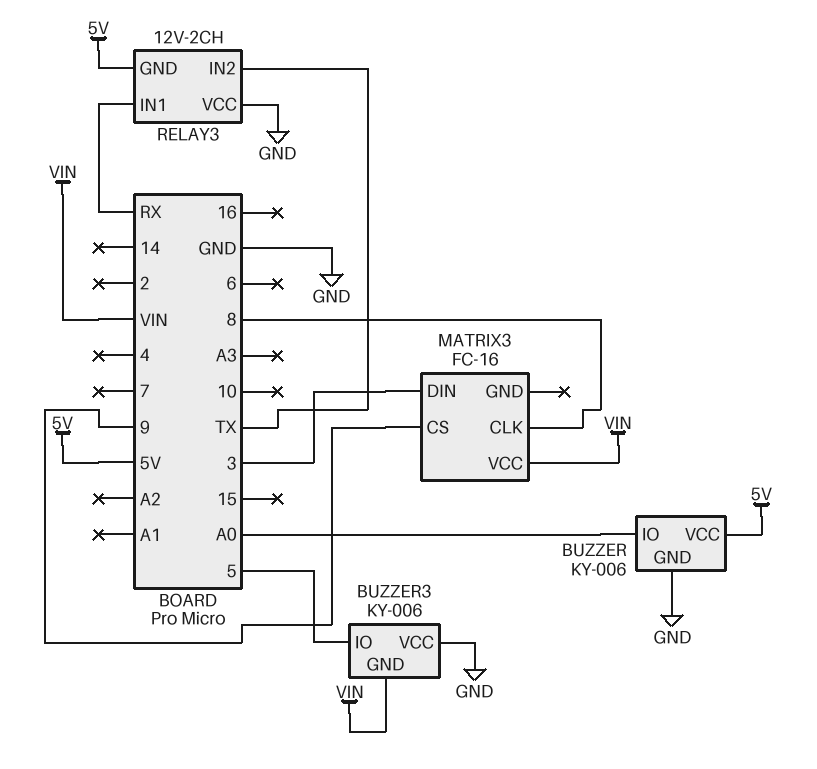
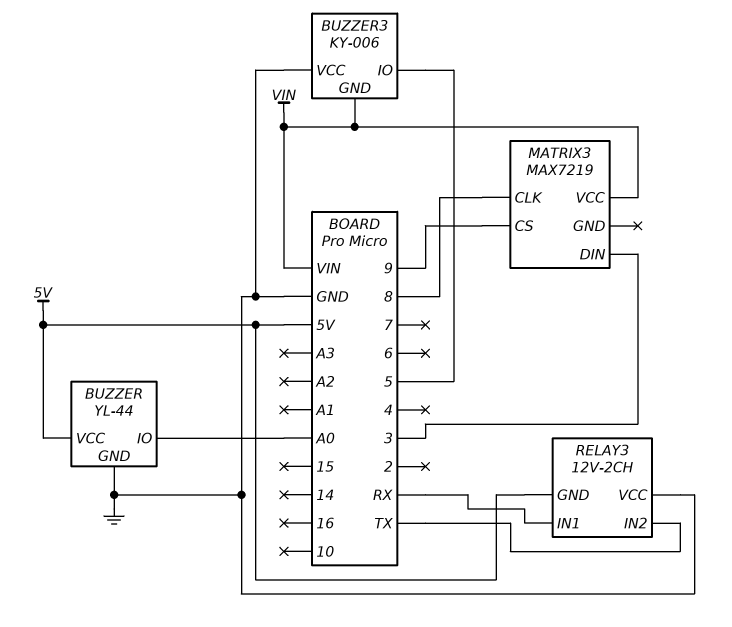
BUZZER: KY-006 -> YL-44
MATRIX3: FC-16 -> MAX7219

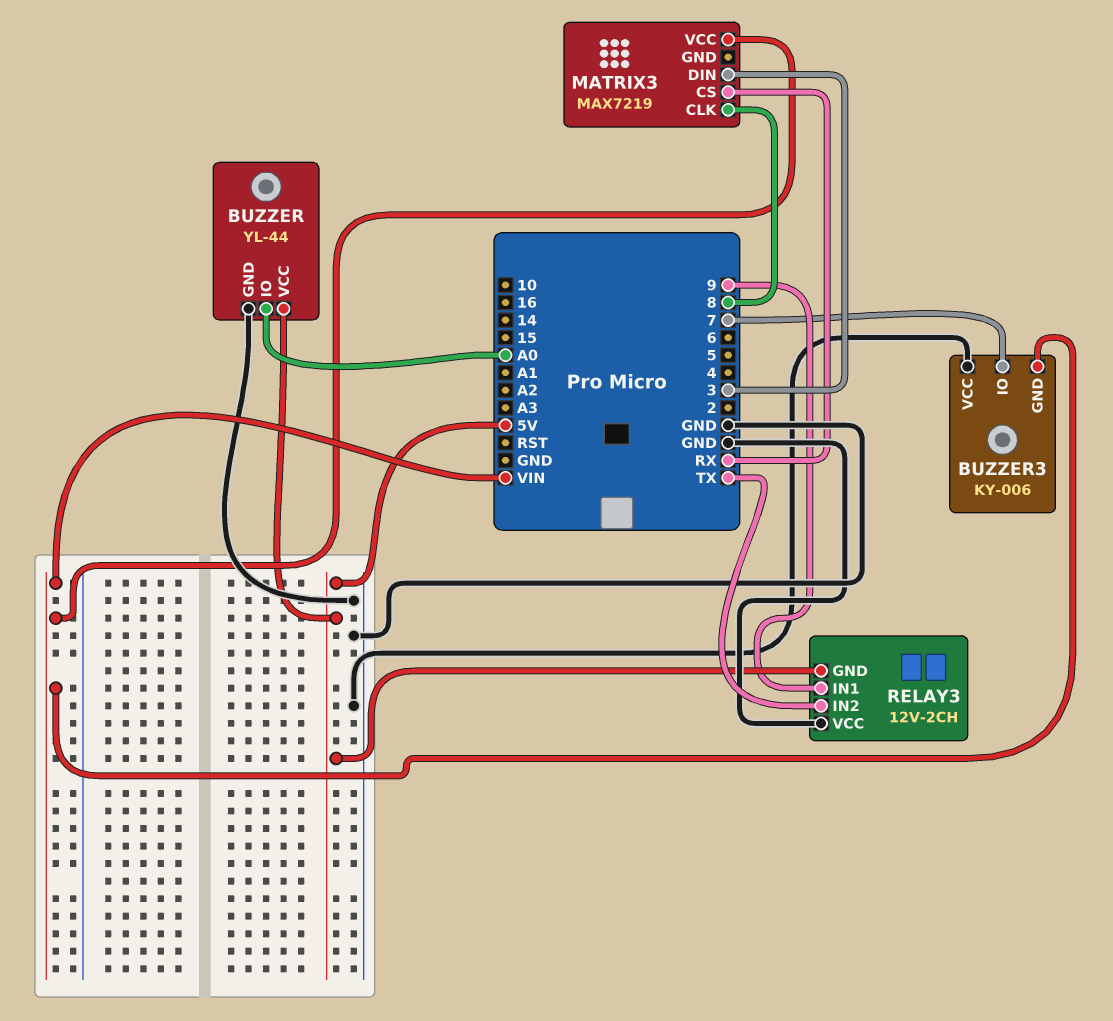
BUZZER3 pin IO: 5 -> 7
MATRIX3 pin CS: 9 -> RX
RELAY3 pin IN1: RX -> 9

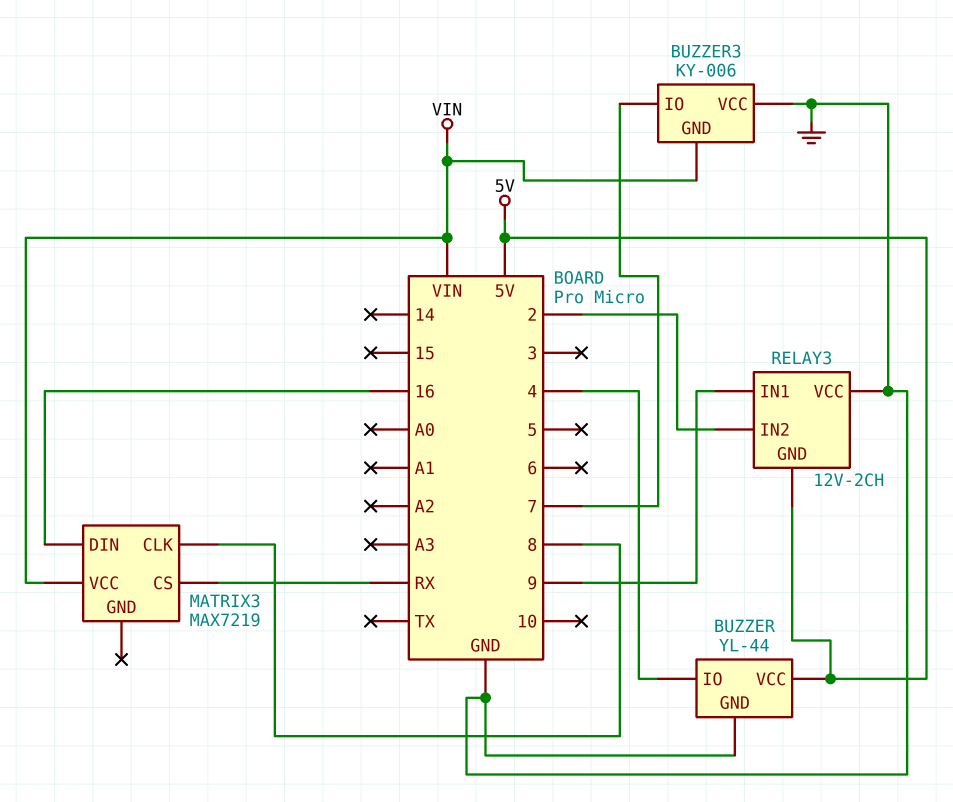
BUZZER pin IO: A0 -> 4
MATRIX3 pin DIN: 3 -> 16
RELAY3 pin IN2: TX -> 2

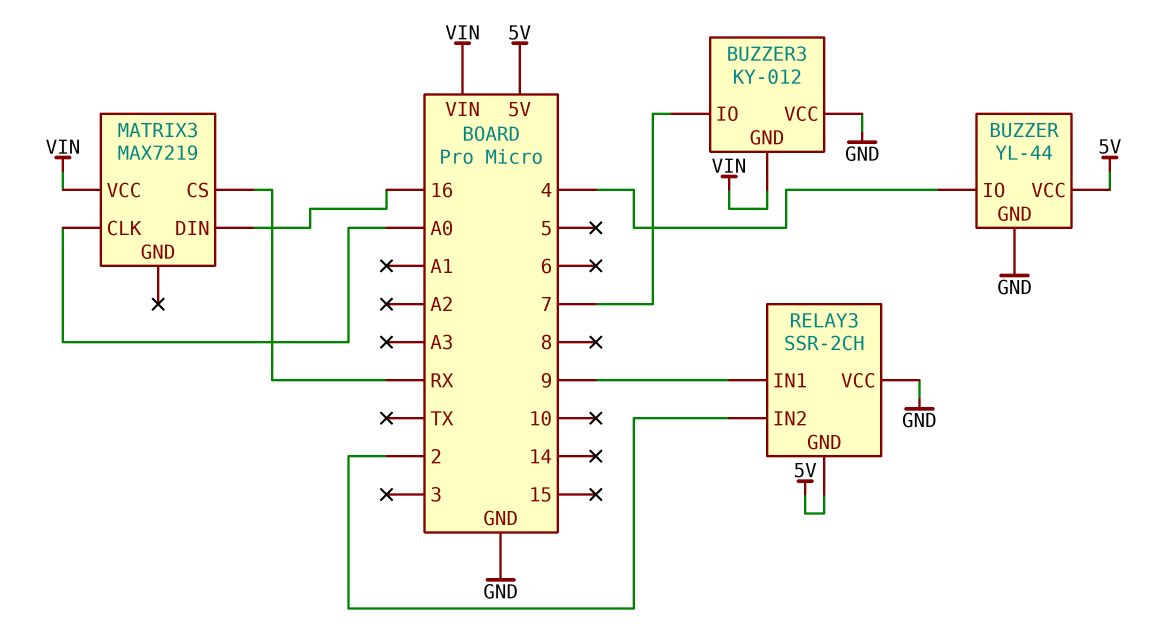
BUZZER3: KY-006 -> KY-012
MATRIX3 pin CLK: 8 -> A0
RELAY3: 12V-2CH -> SSR-2CH

